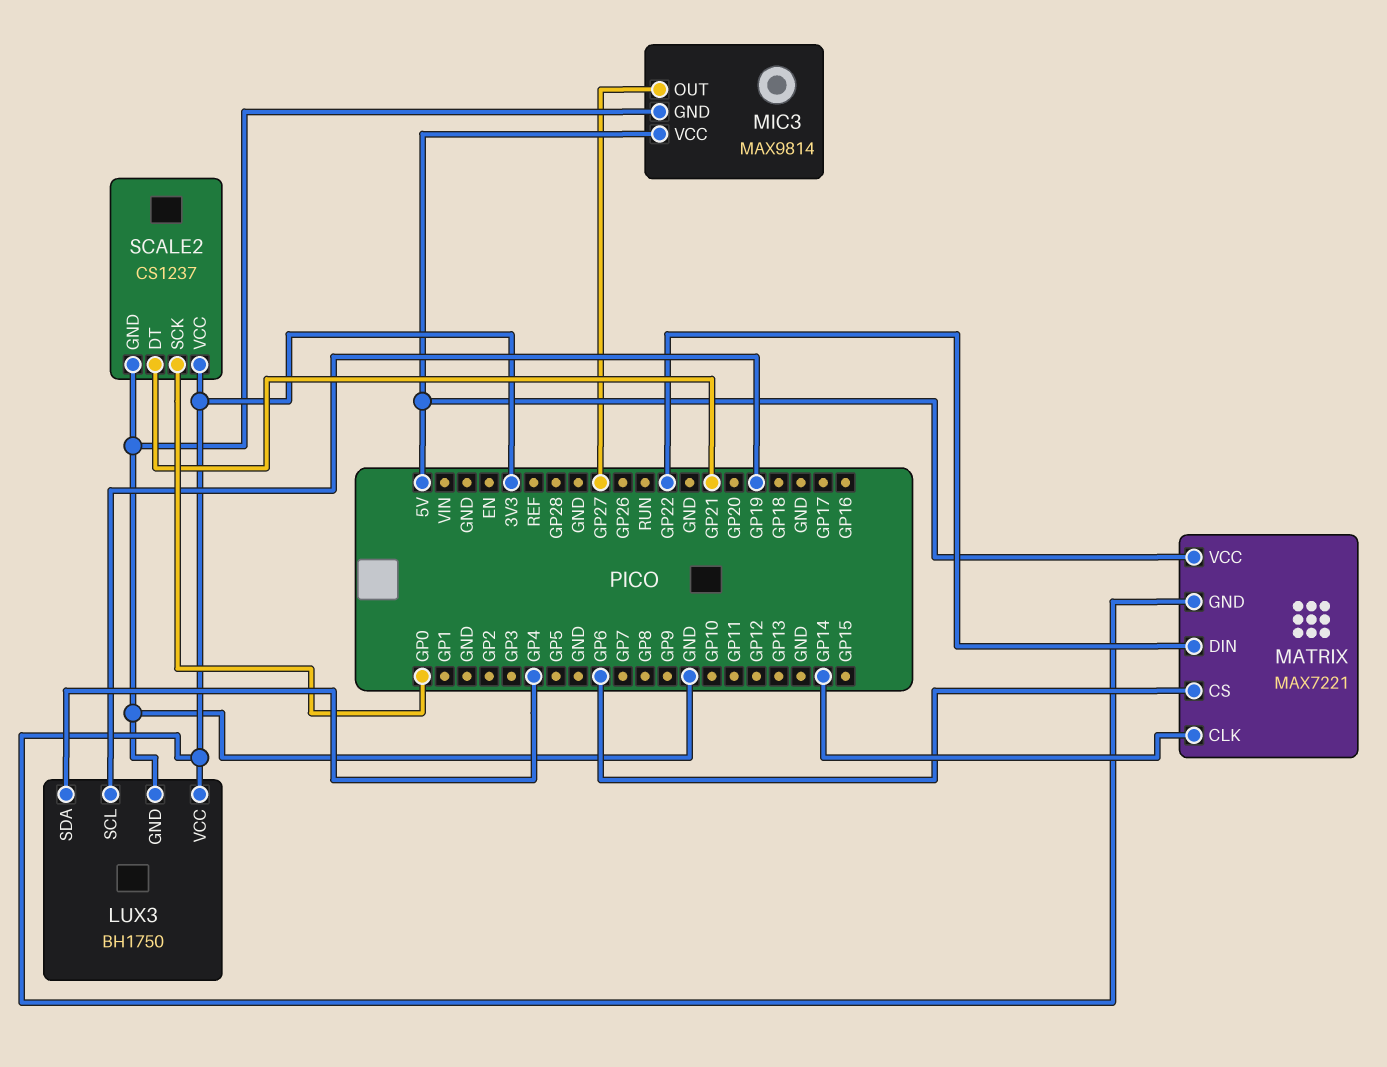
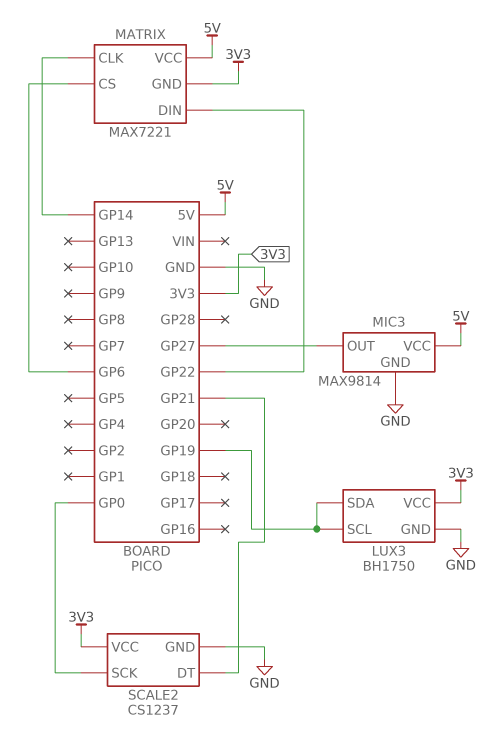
LUX3 pin SDA: GP4 -> GP19

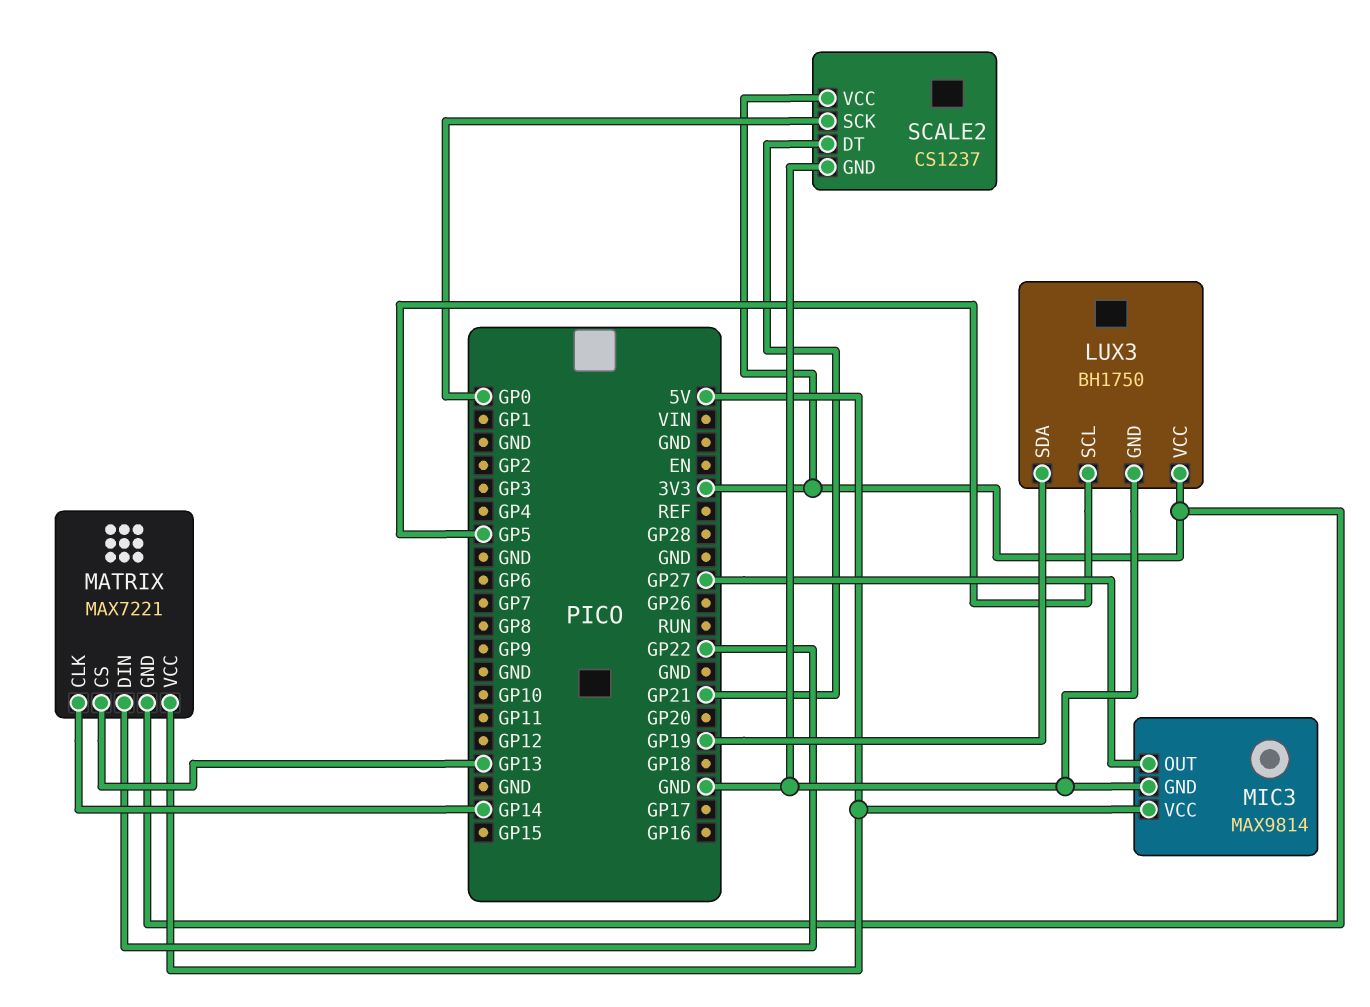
LUX3 pin SCL: GP19 -> GP5
MATRIX pin CS: GP6 -> GP13

